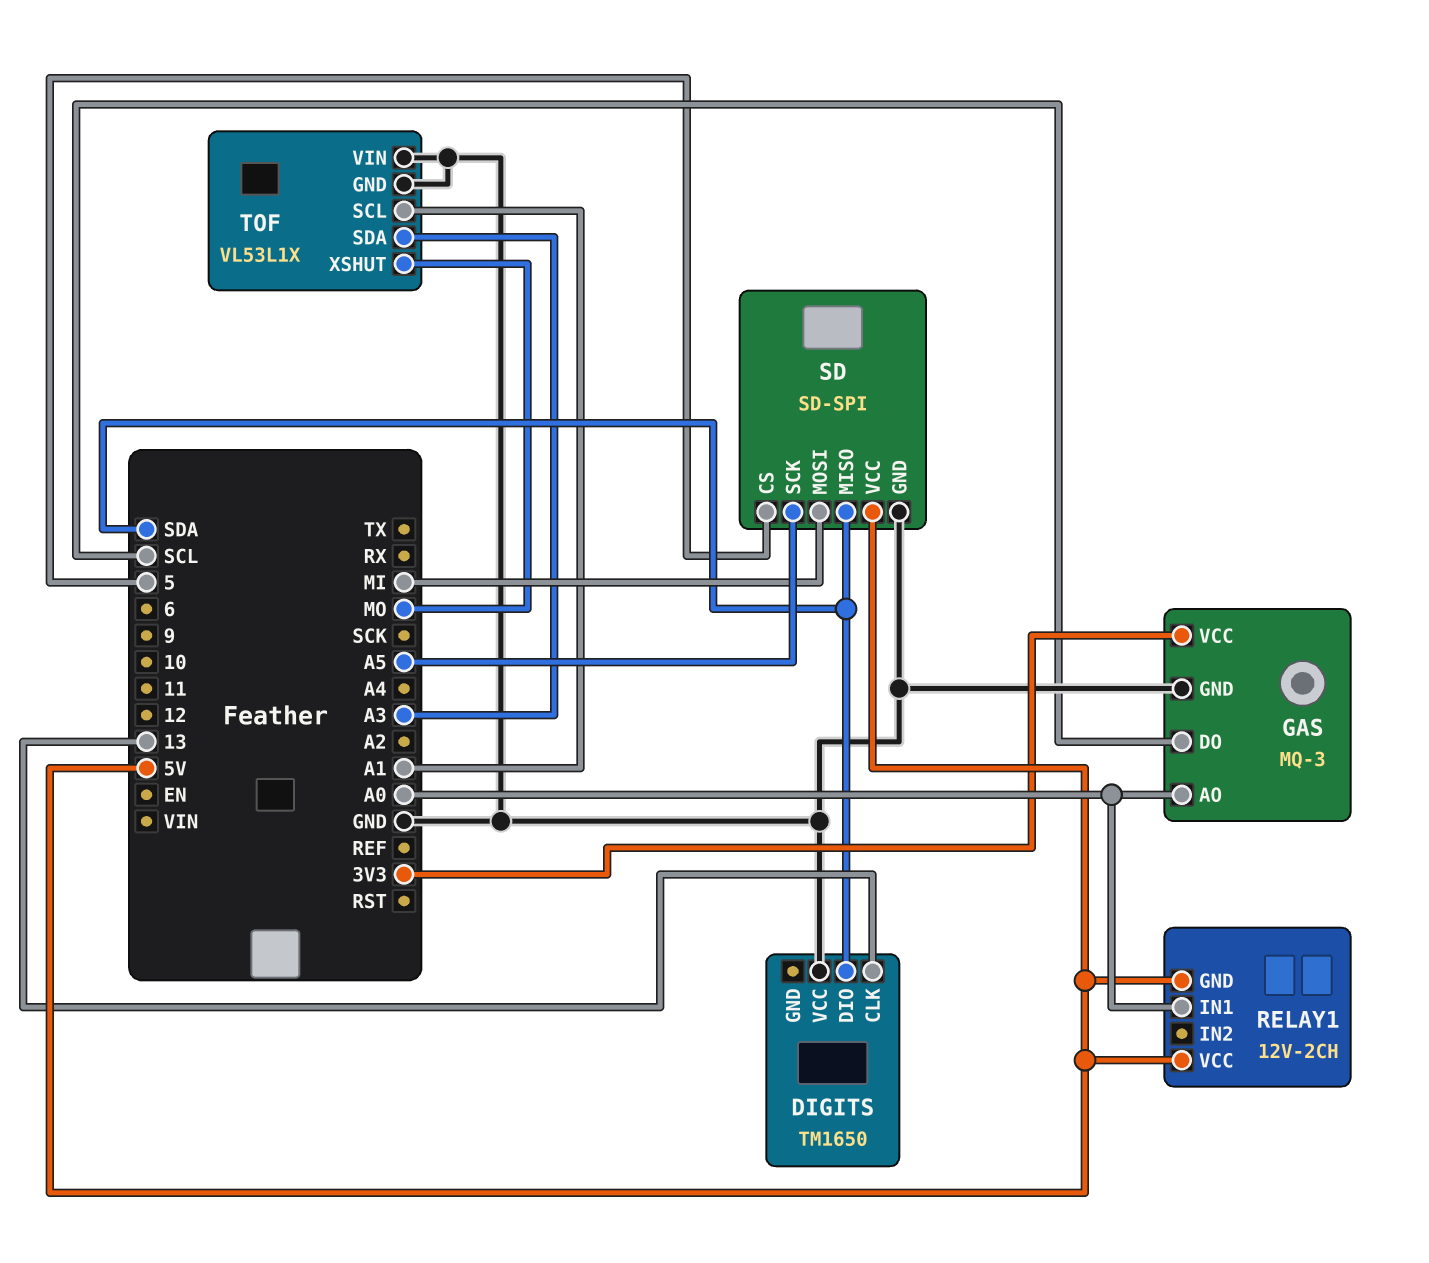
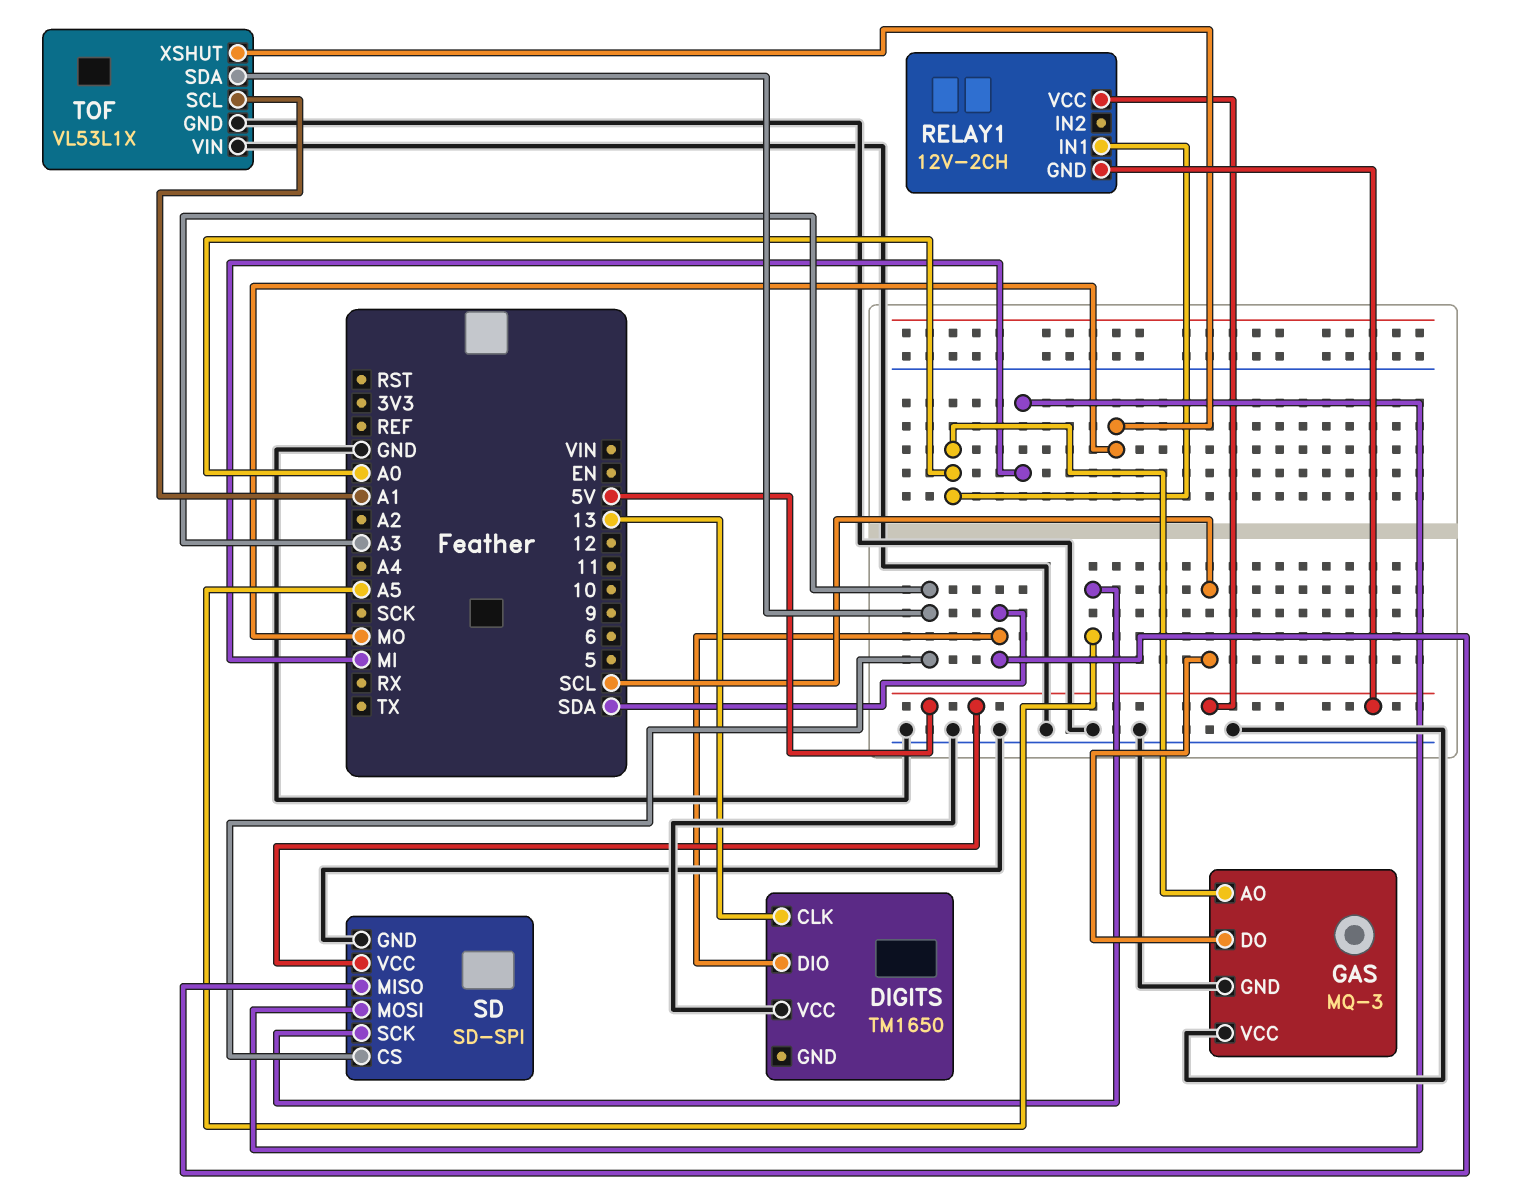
GAS pin VCC: 3V3 -> GND
SD pin CS: 5 -> A3

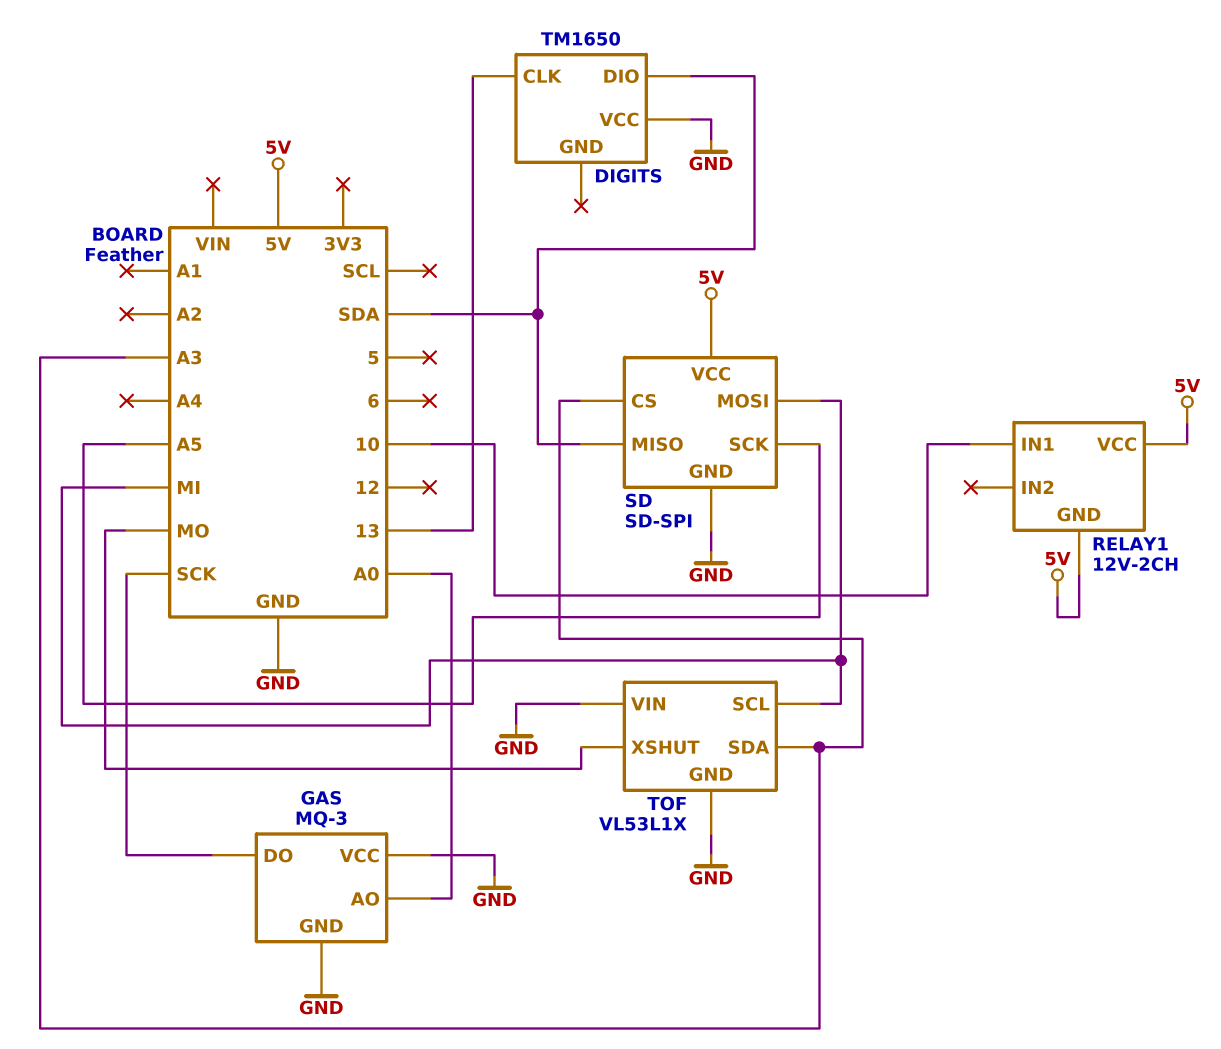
GAS pin DO: SCL -> SCK
RELAY1 pin IN1: A0 -> 10
TOF pin SCL: A1 -> MI

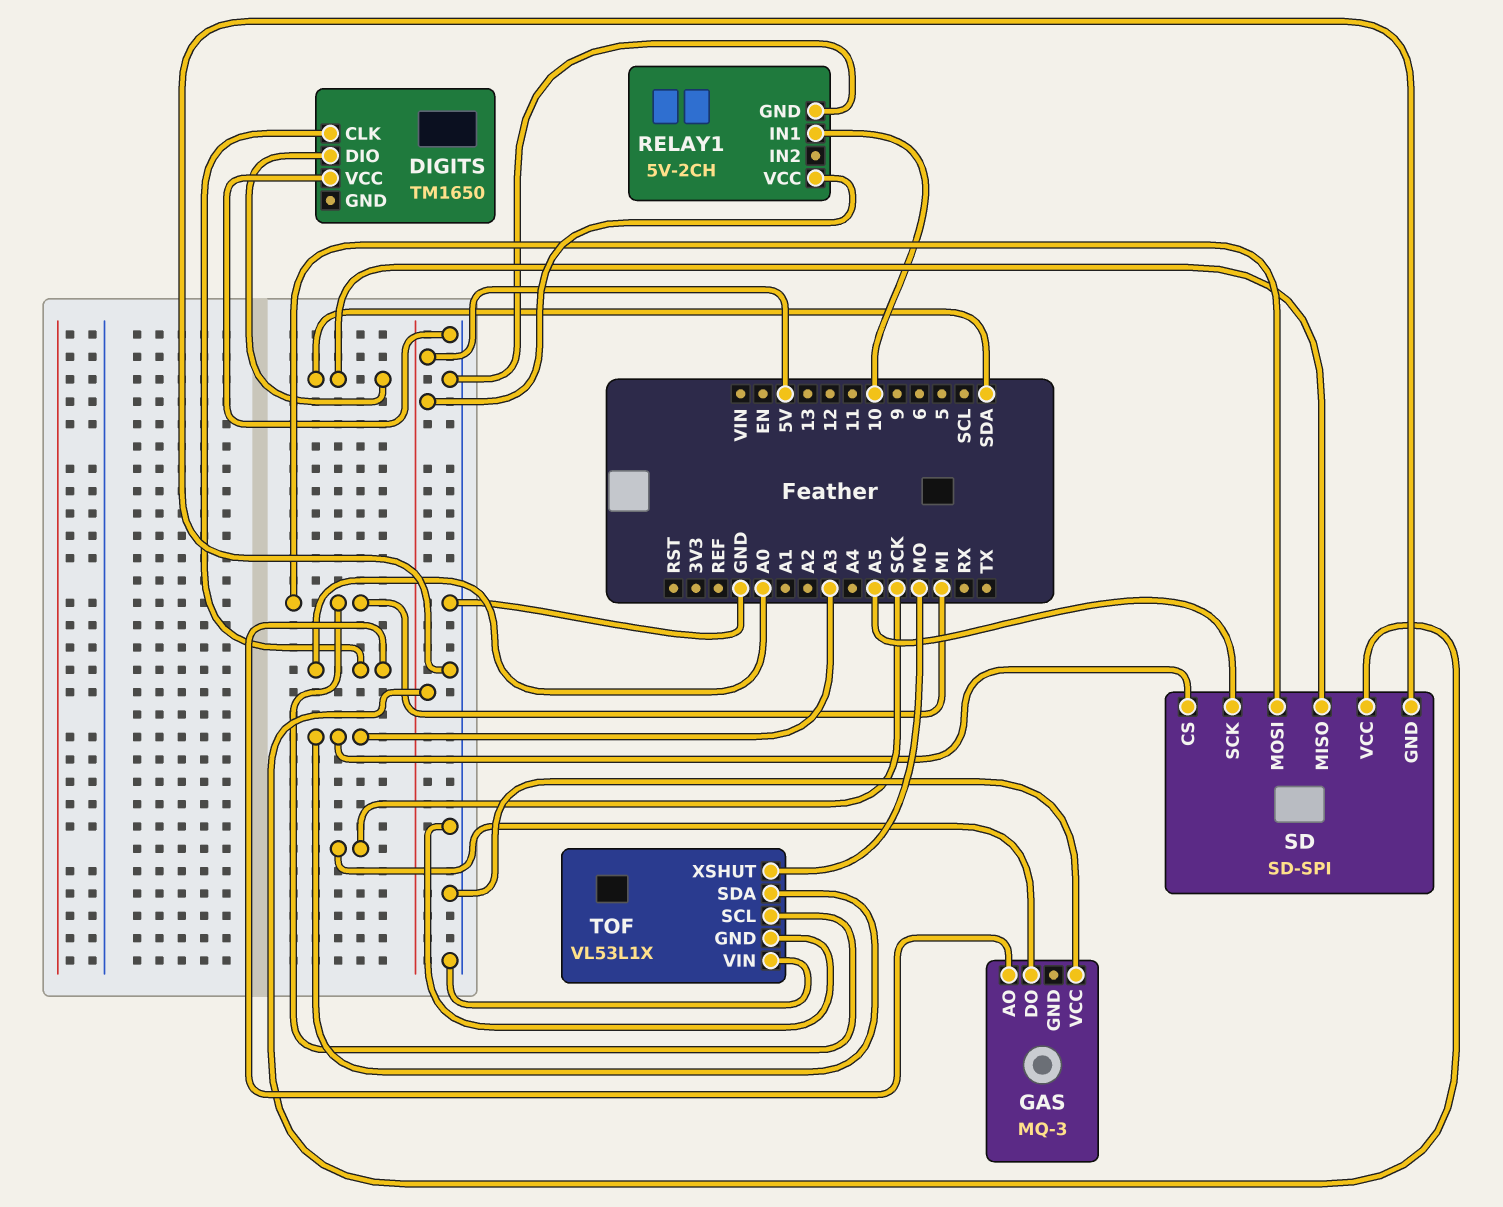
DIGITS pin CLK: 13 -> A0
GAS pin GND: GND -> none
RELAY1: 12V-2CH -> 5V-2CH
RELAY1 pin GND: 5V -> GND

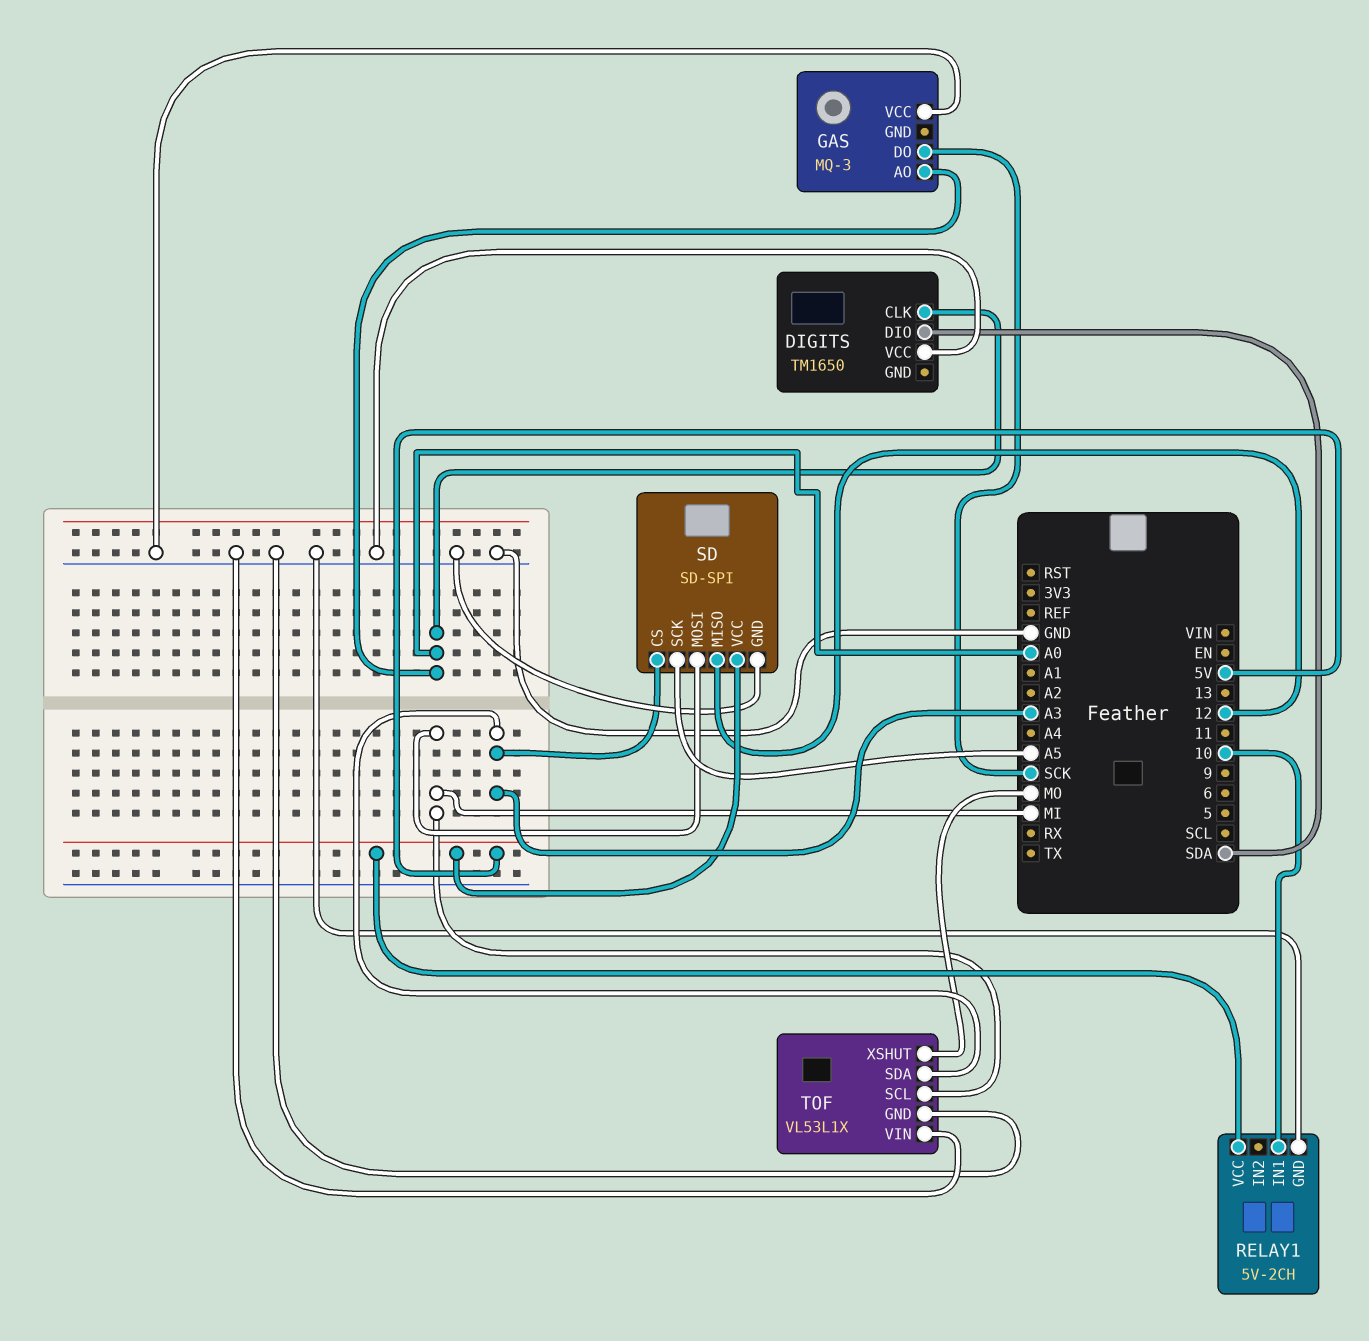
SD pin MISO: SDA -> 12

